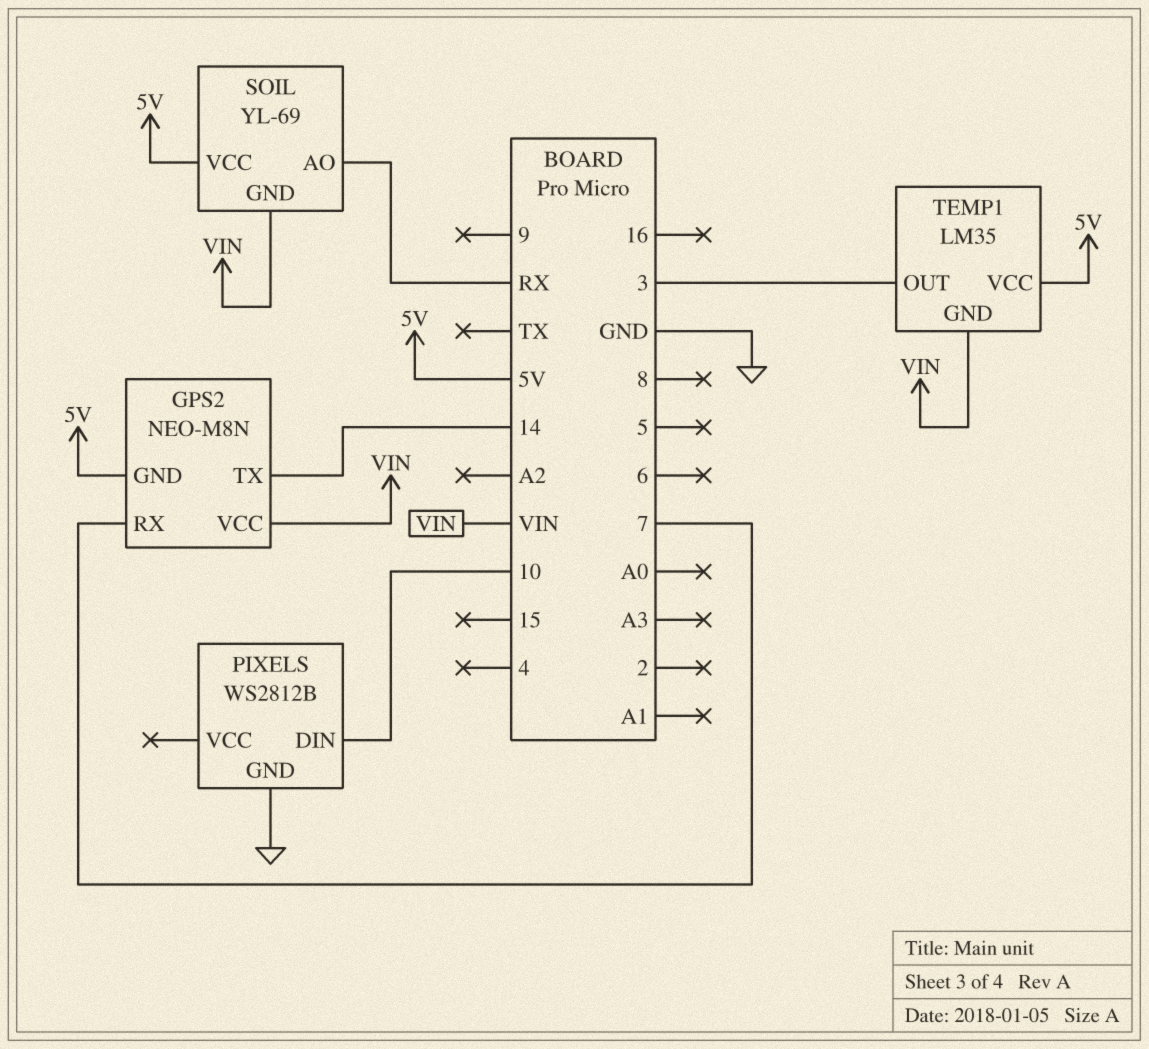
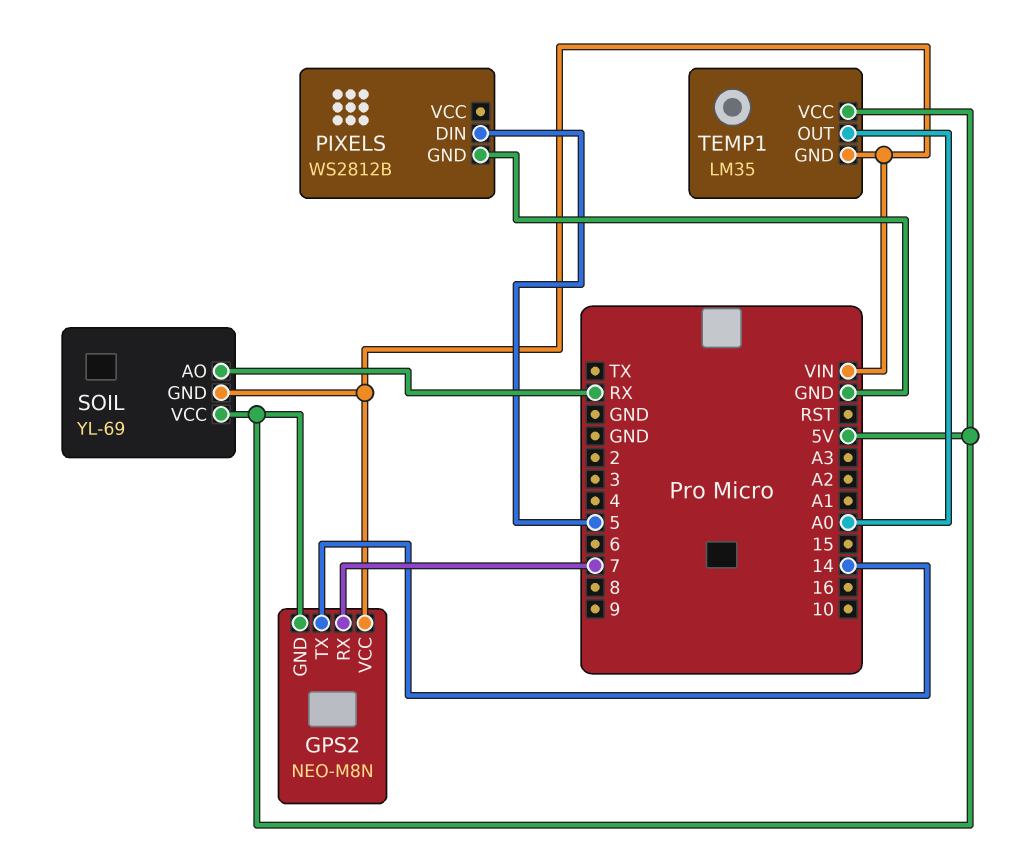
PIXELS pin DIN: 10 -> 5
TEMP1 pin OUT: 3 -> A0

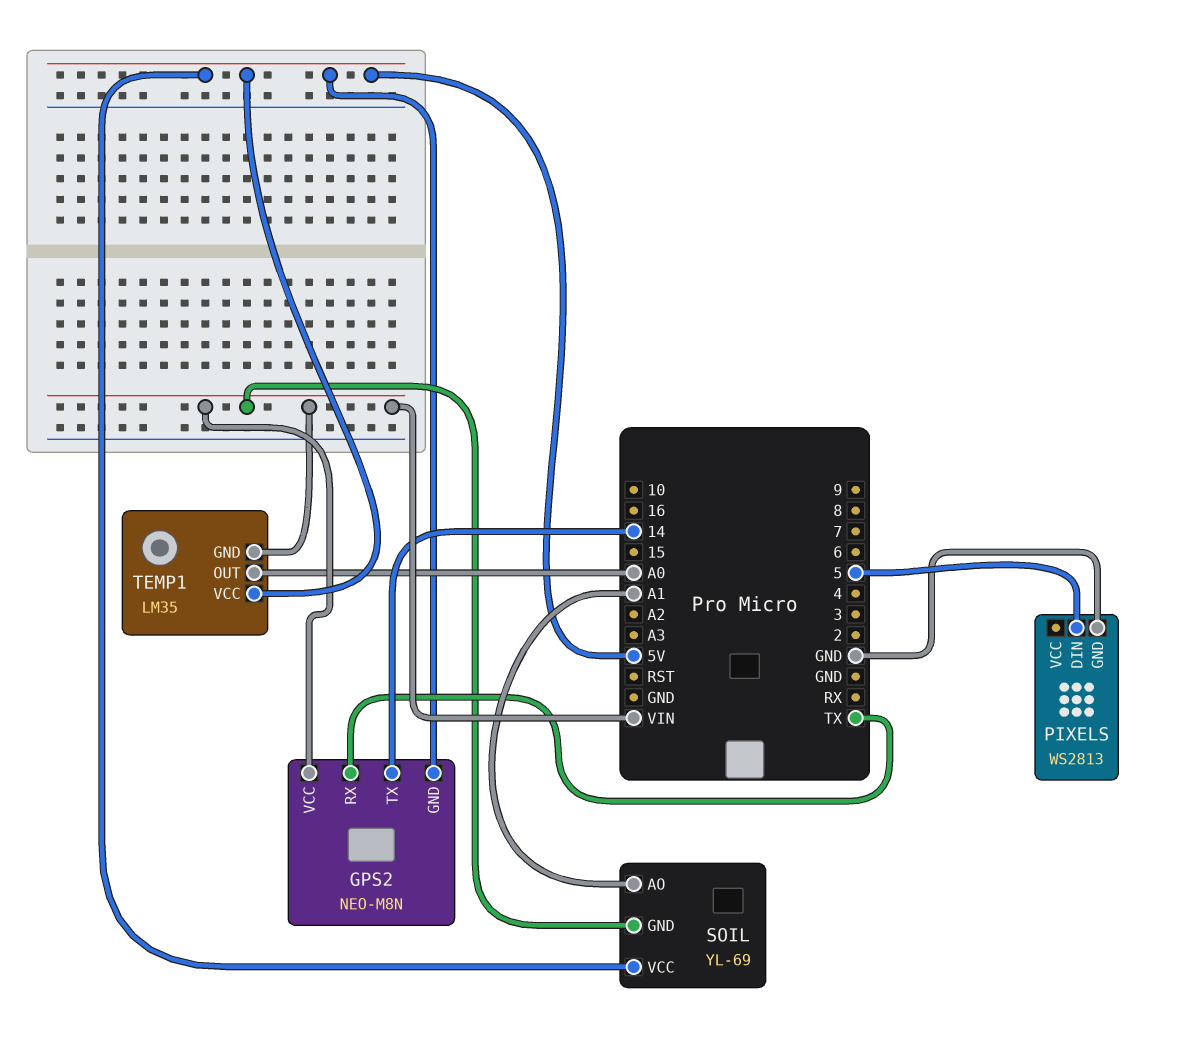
GPS2 pin RX: 7 -> TX
PIXELS: WS2812B -> WS2813
SOIL pin AO: RX -> A1

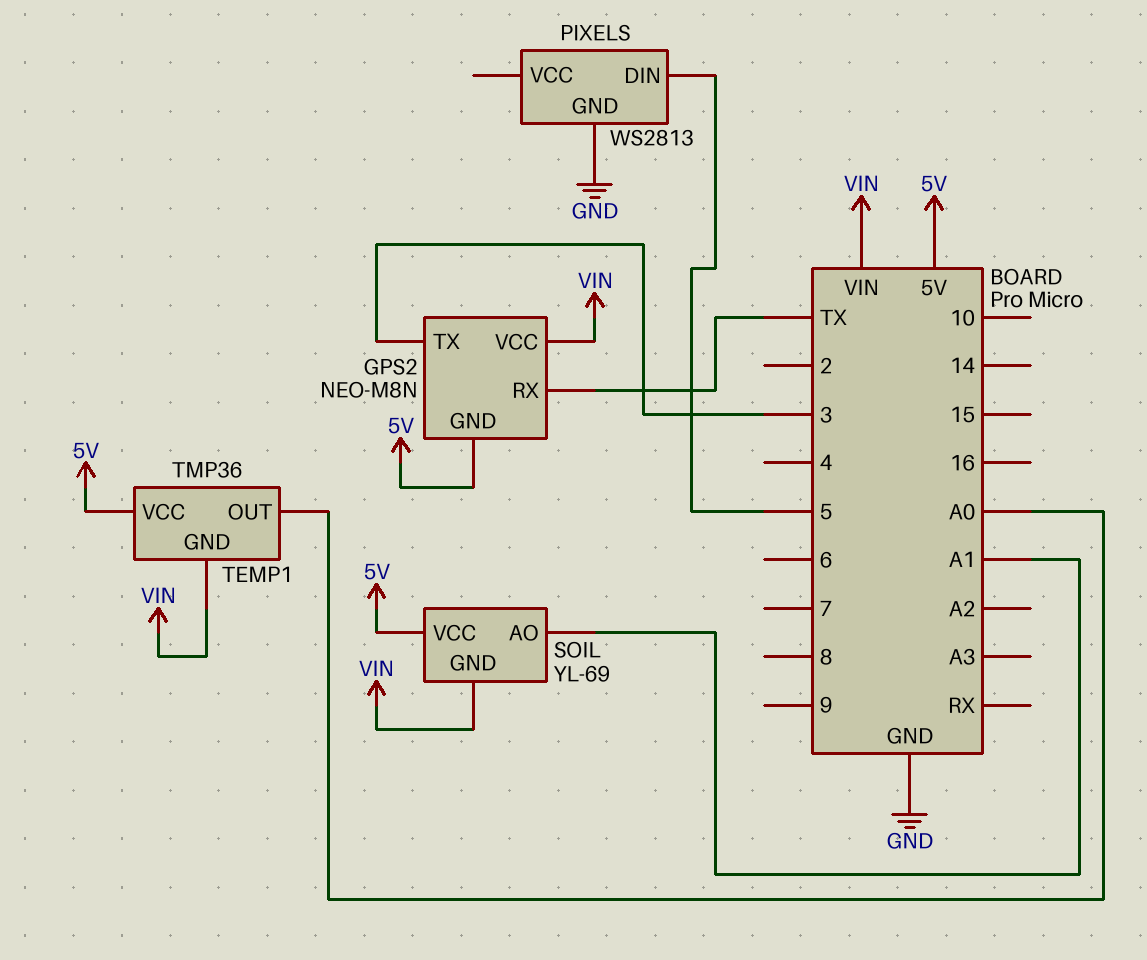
GPS2 pin TX: 14 -> 3
TEMP1: LM35 -> TMP36

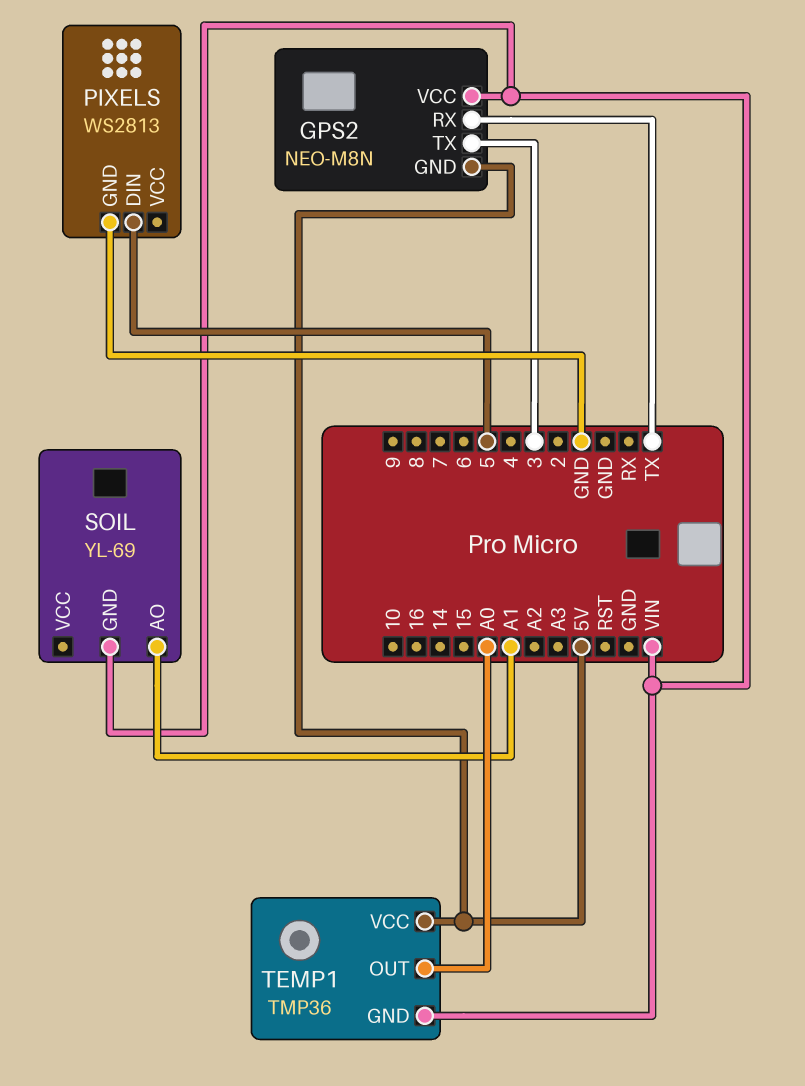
SOIL pin VCC: 5V -> none

